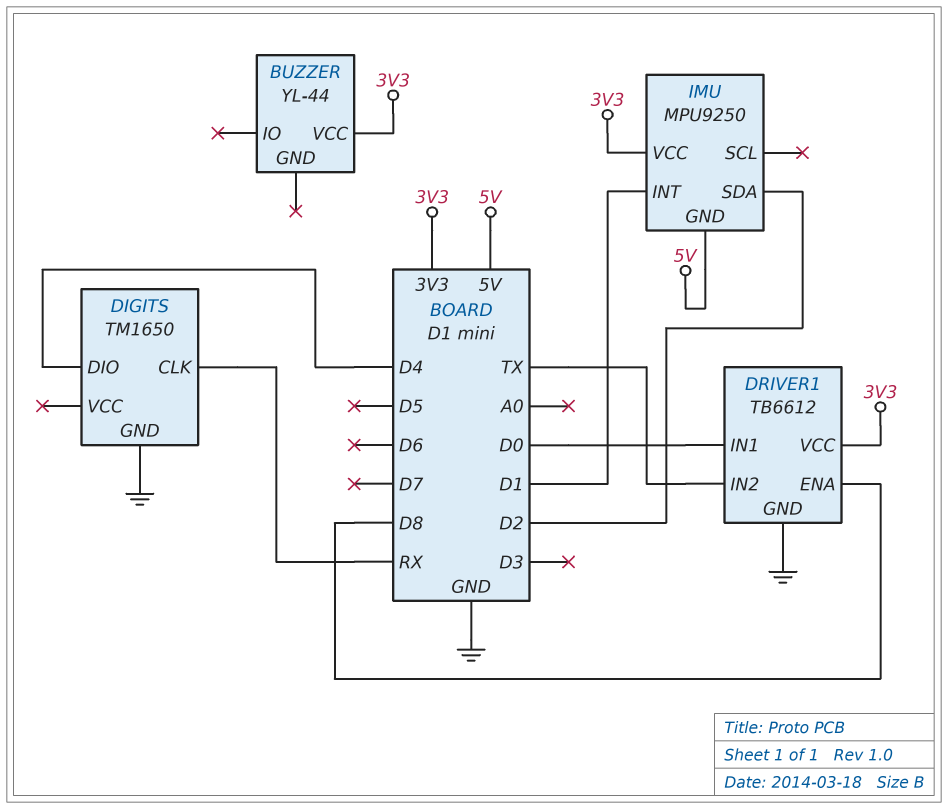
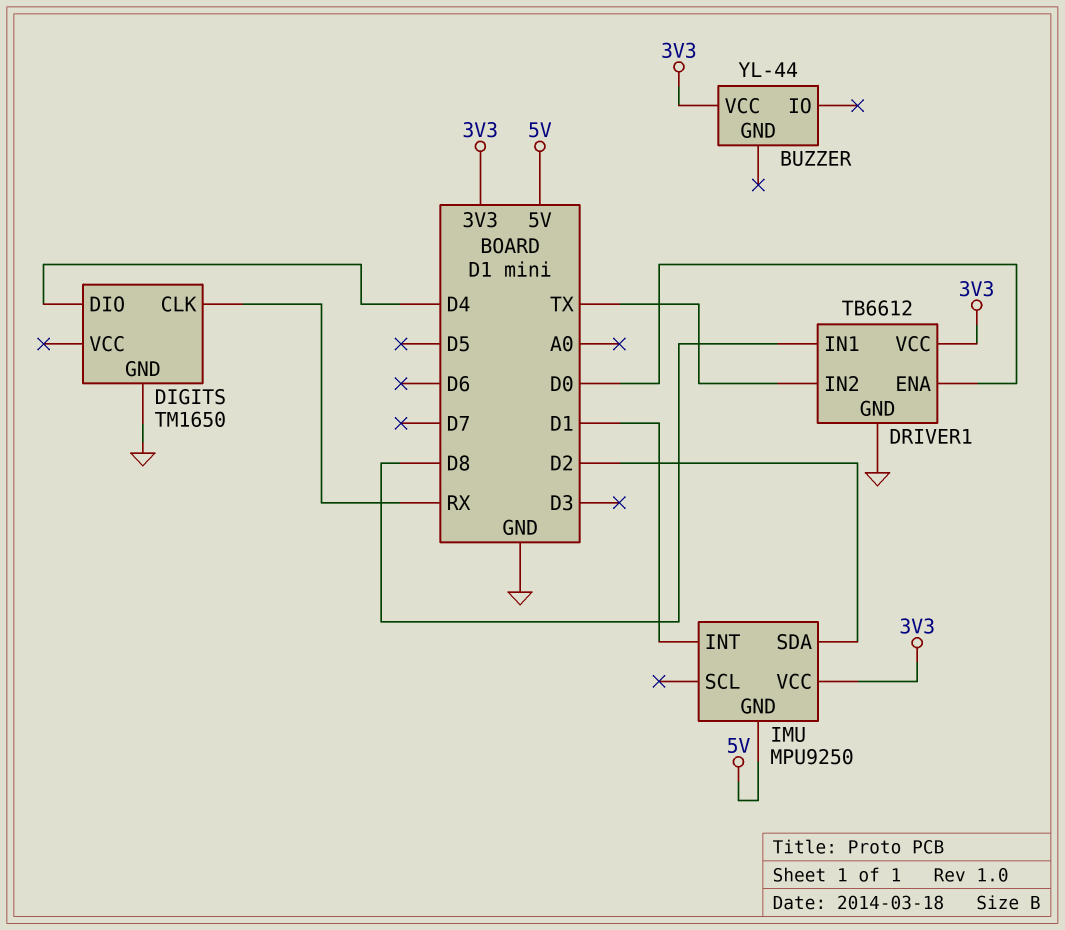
DRIVER1 pin ENA: D8 -> D0
DRIVER1 pin IN1: D0 -> D8

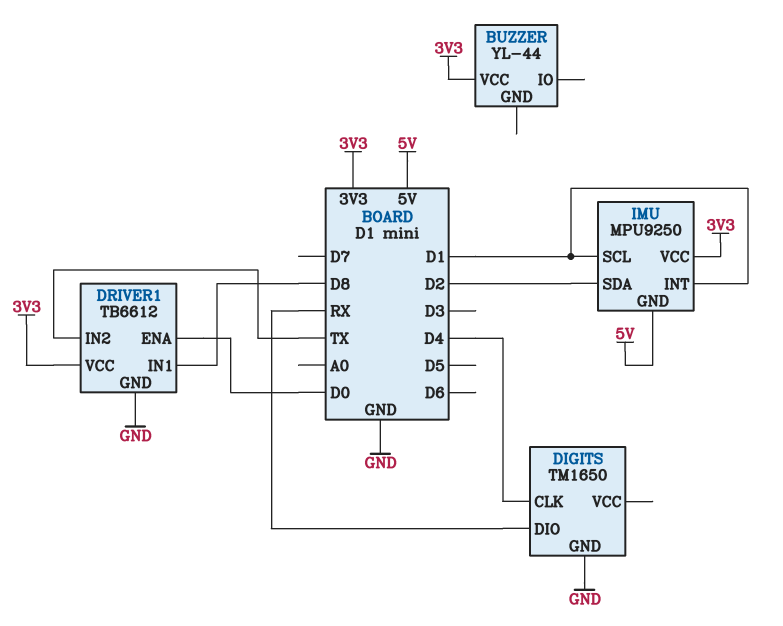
DIGITS pin CLK: RX -> D4
DIGITS pin DIO: D4 -> RX
IMU pin SCL: none -> D1

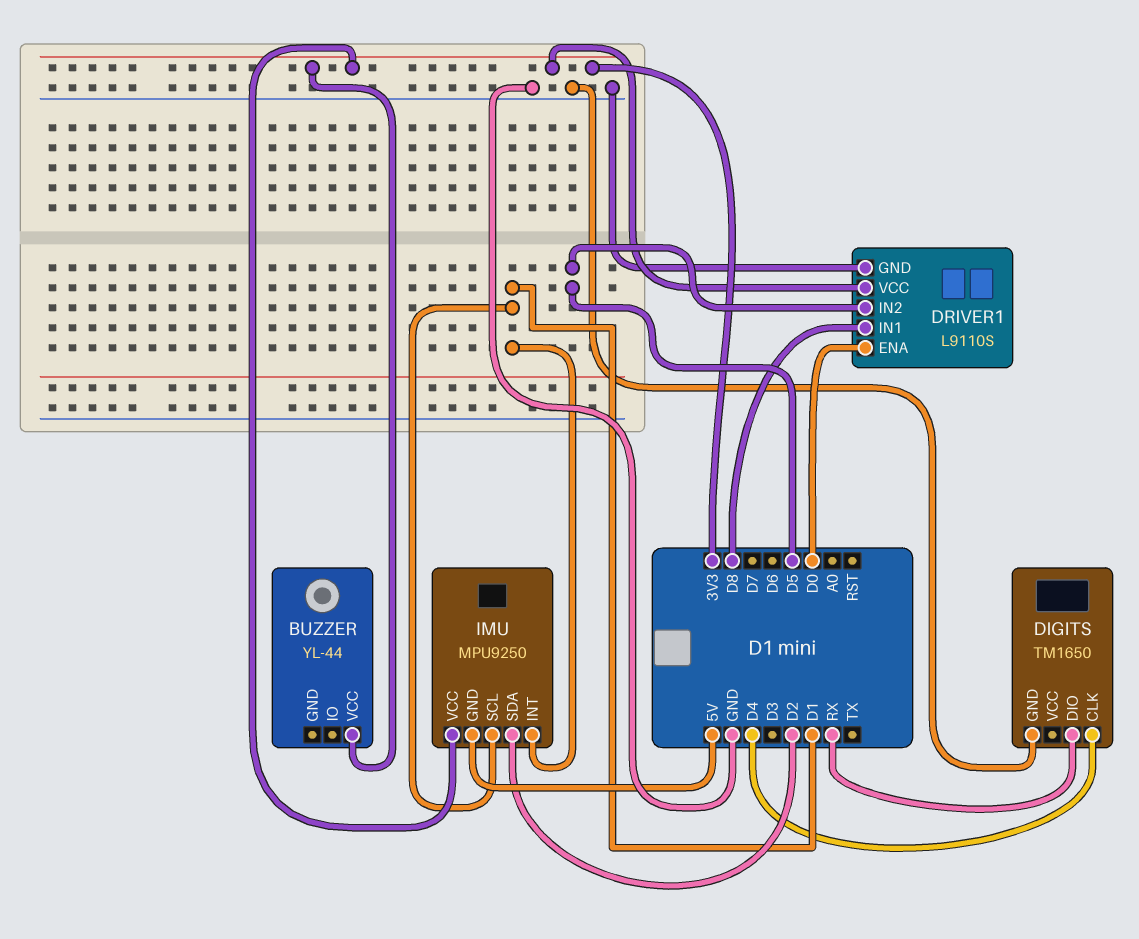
DRIVER1: TB6612 -> L9110S
DRIVER1 pin IN2: TX -> D5

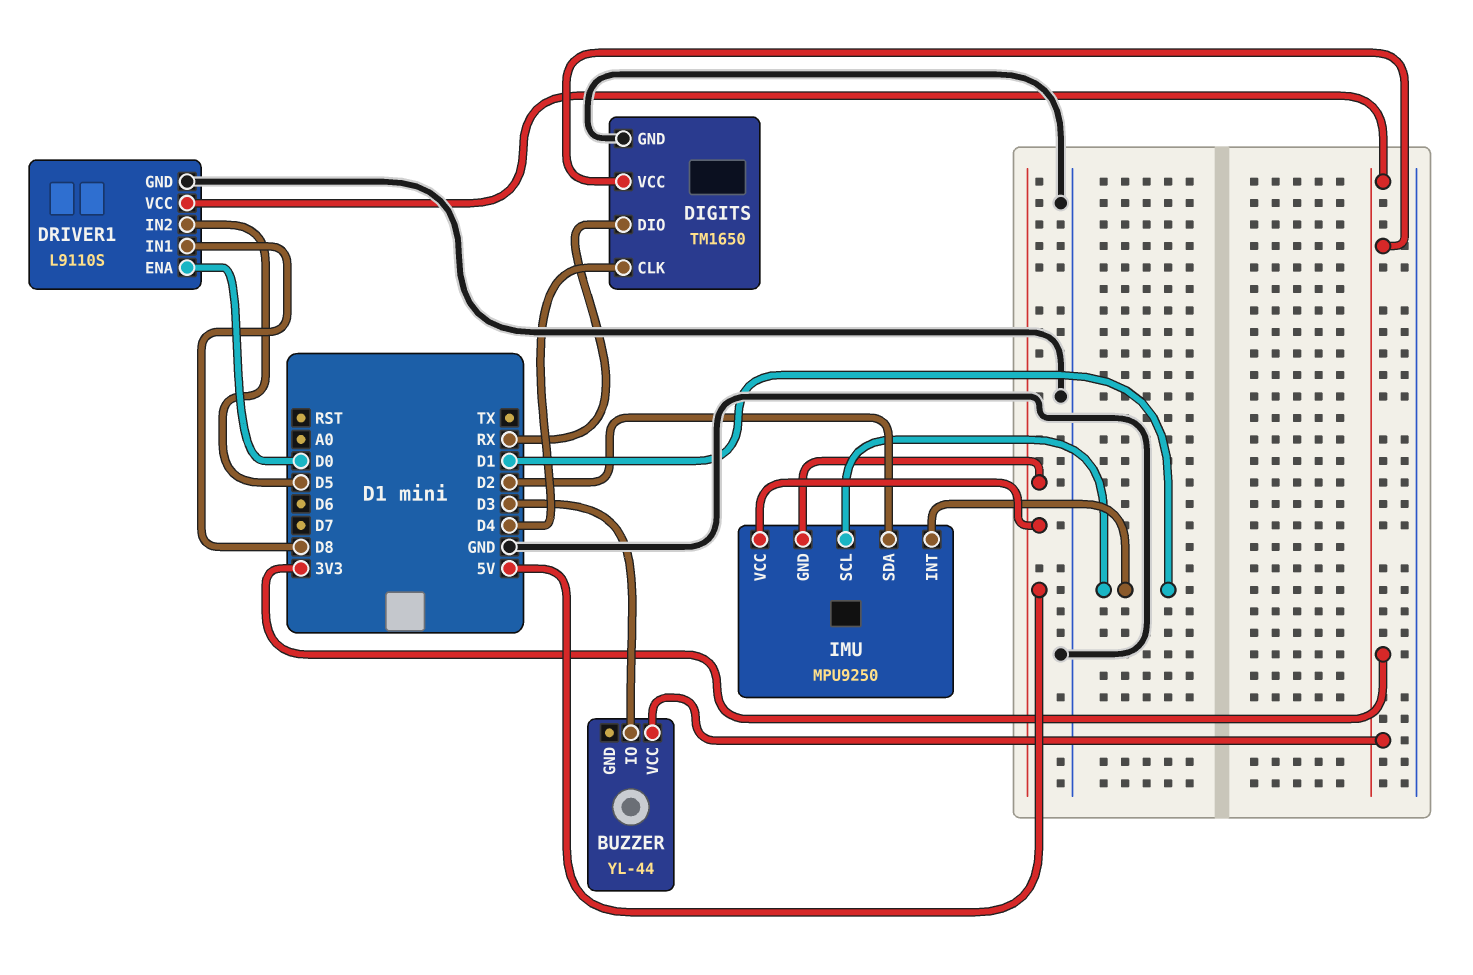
BUZZER pin IO: none -> D3
DIGITS pin VCC: none -> 3V3
IMU pin VCC: 3V3 -> 5V

